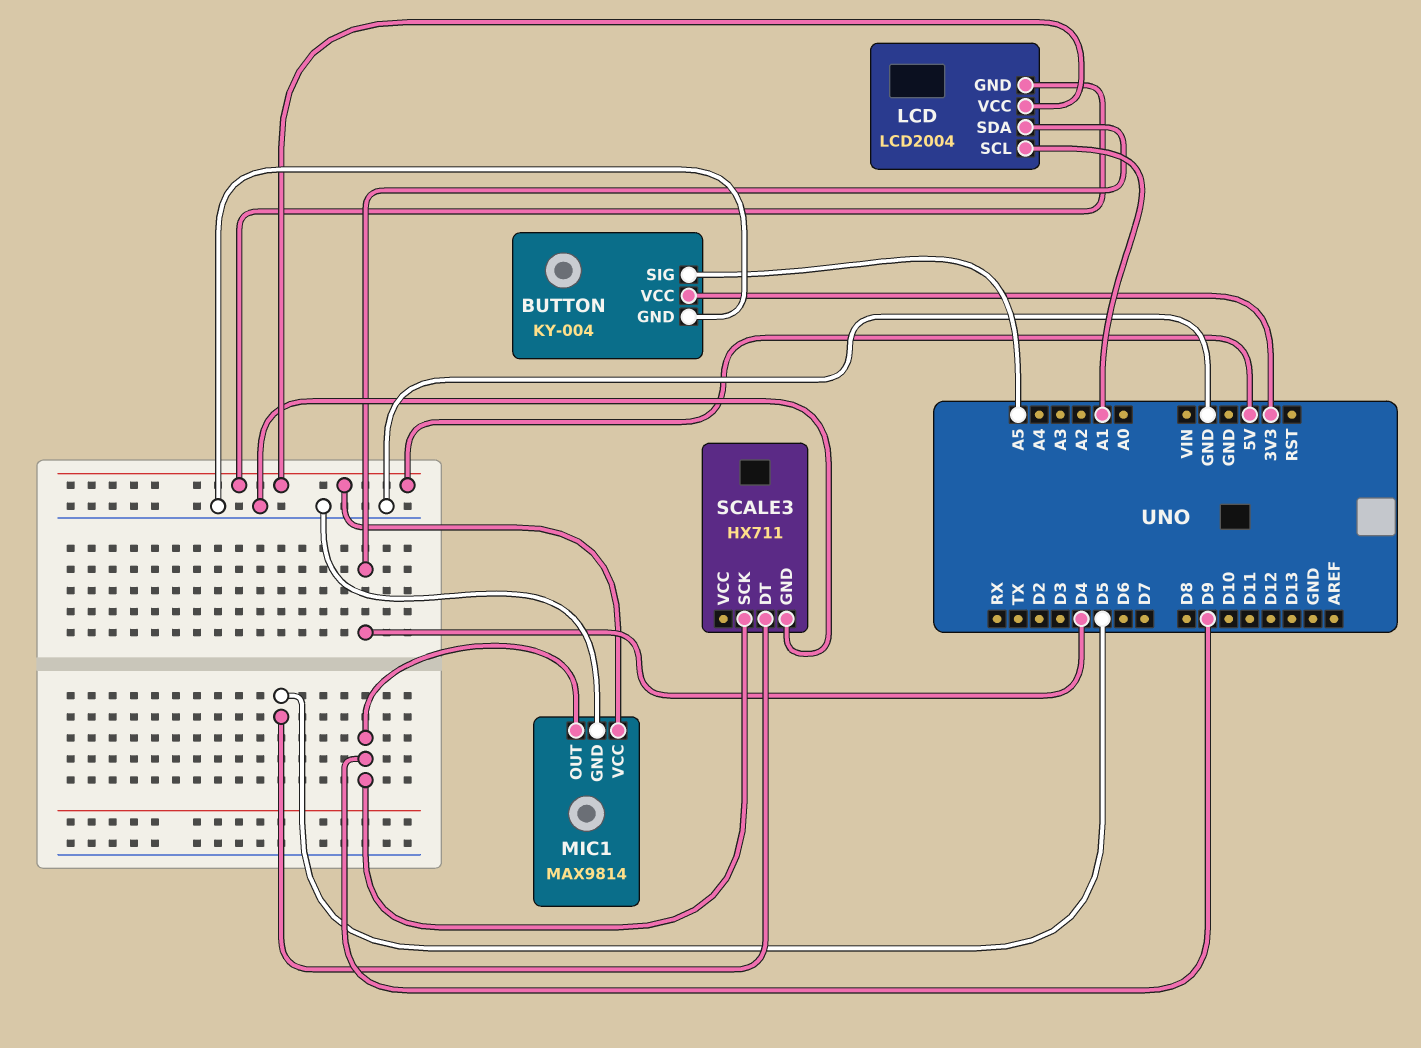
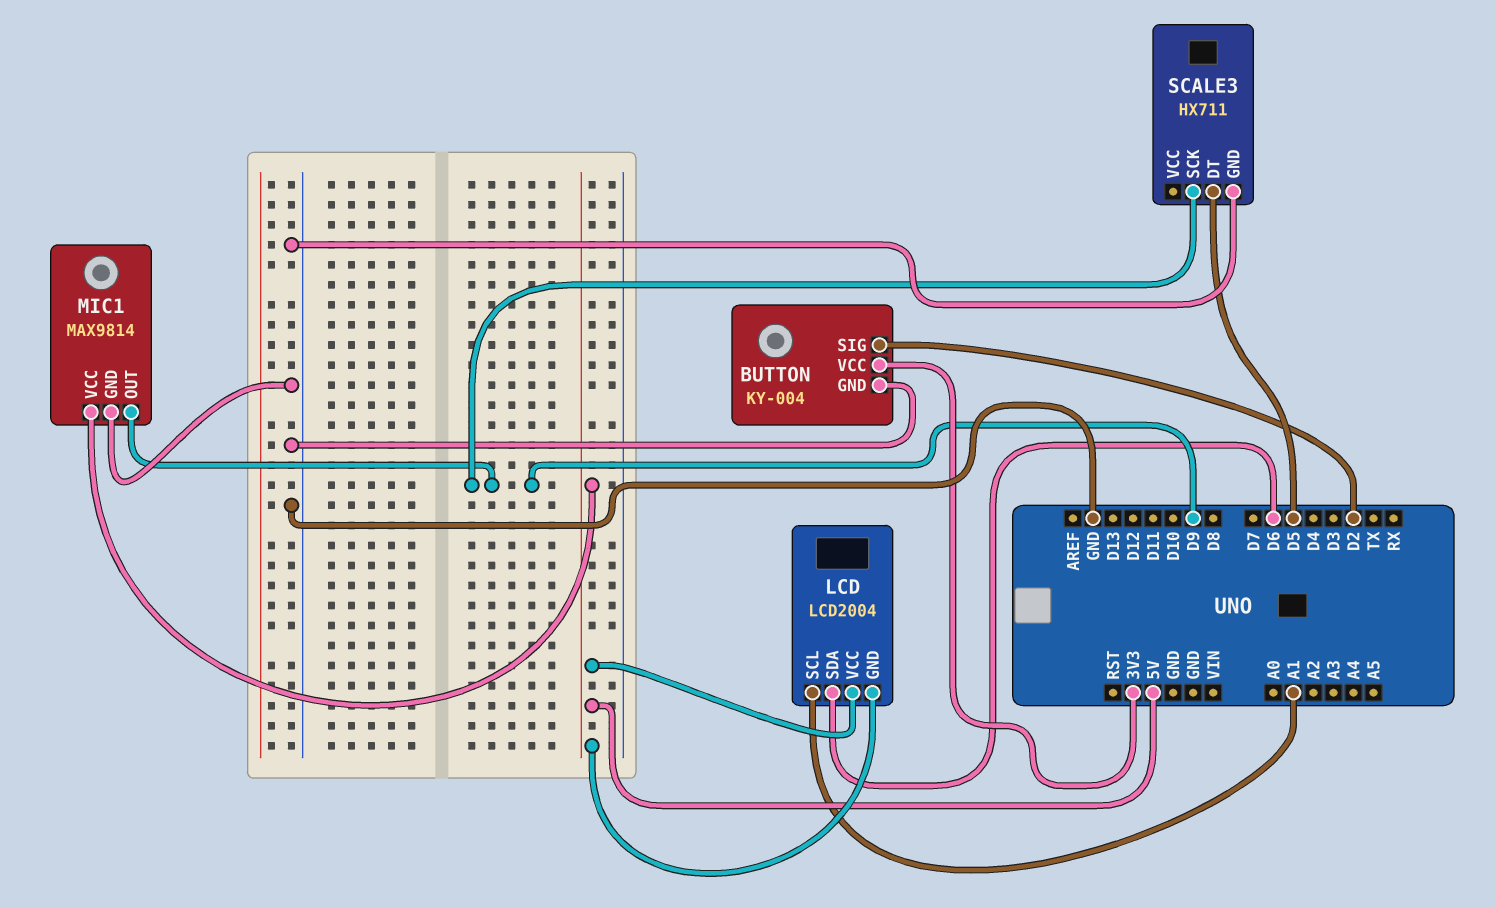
BUTTON pin SIG: A5 -> D2
LCD pin SDA: D4 -> D6

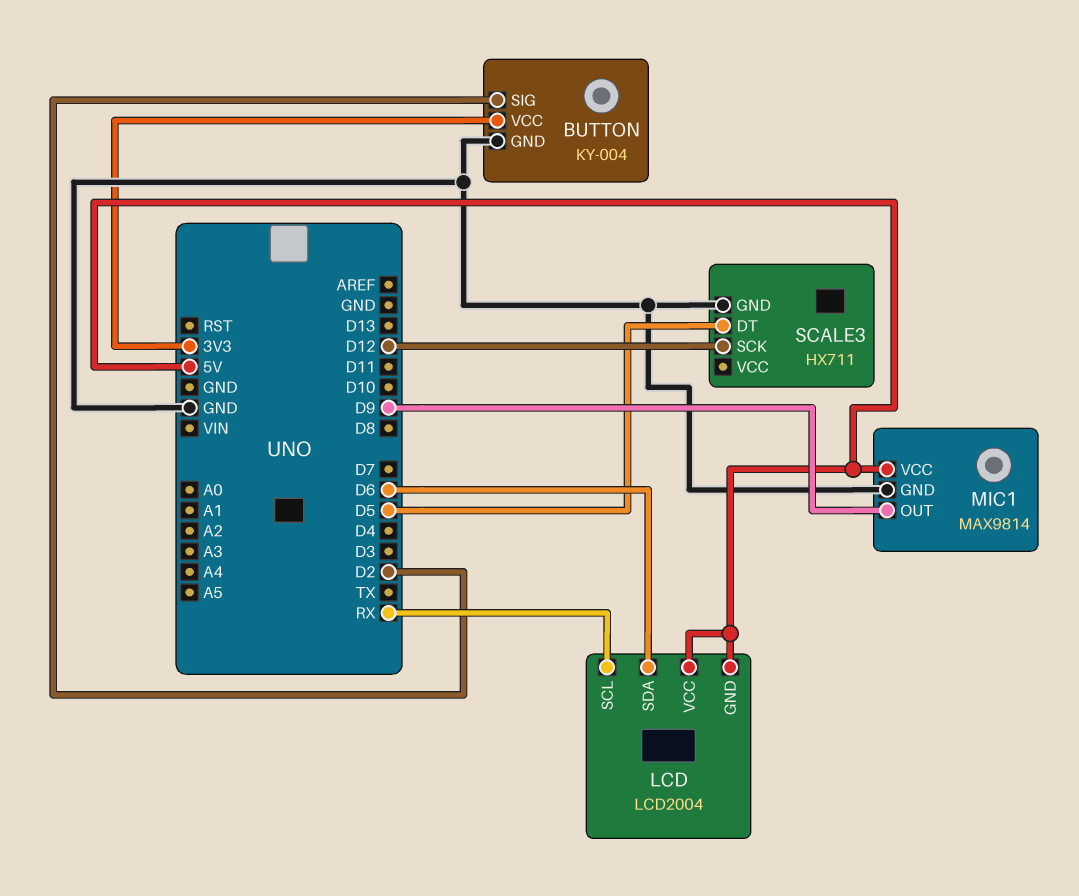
LCD pin SCL: A1 -> RX
SCALE3 pin SCK: D9 -> D12

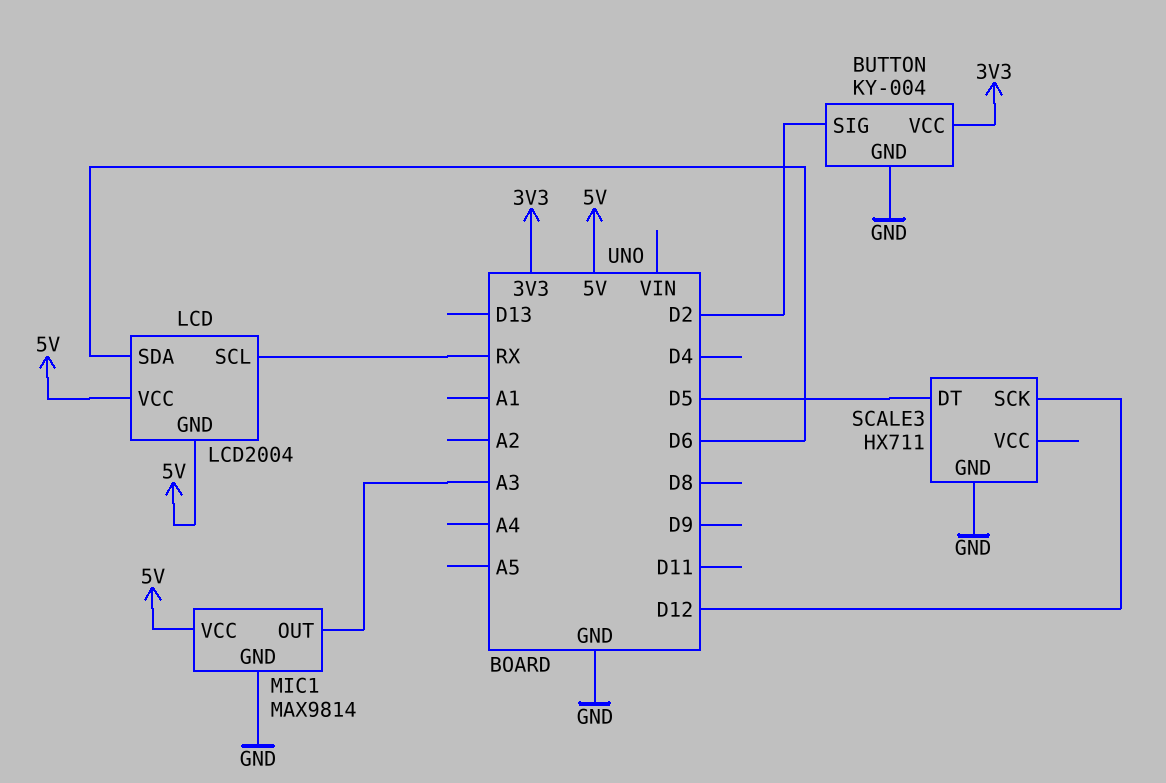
MIC1 pin OUT: D9 -> A3

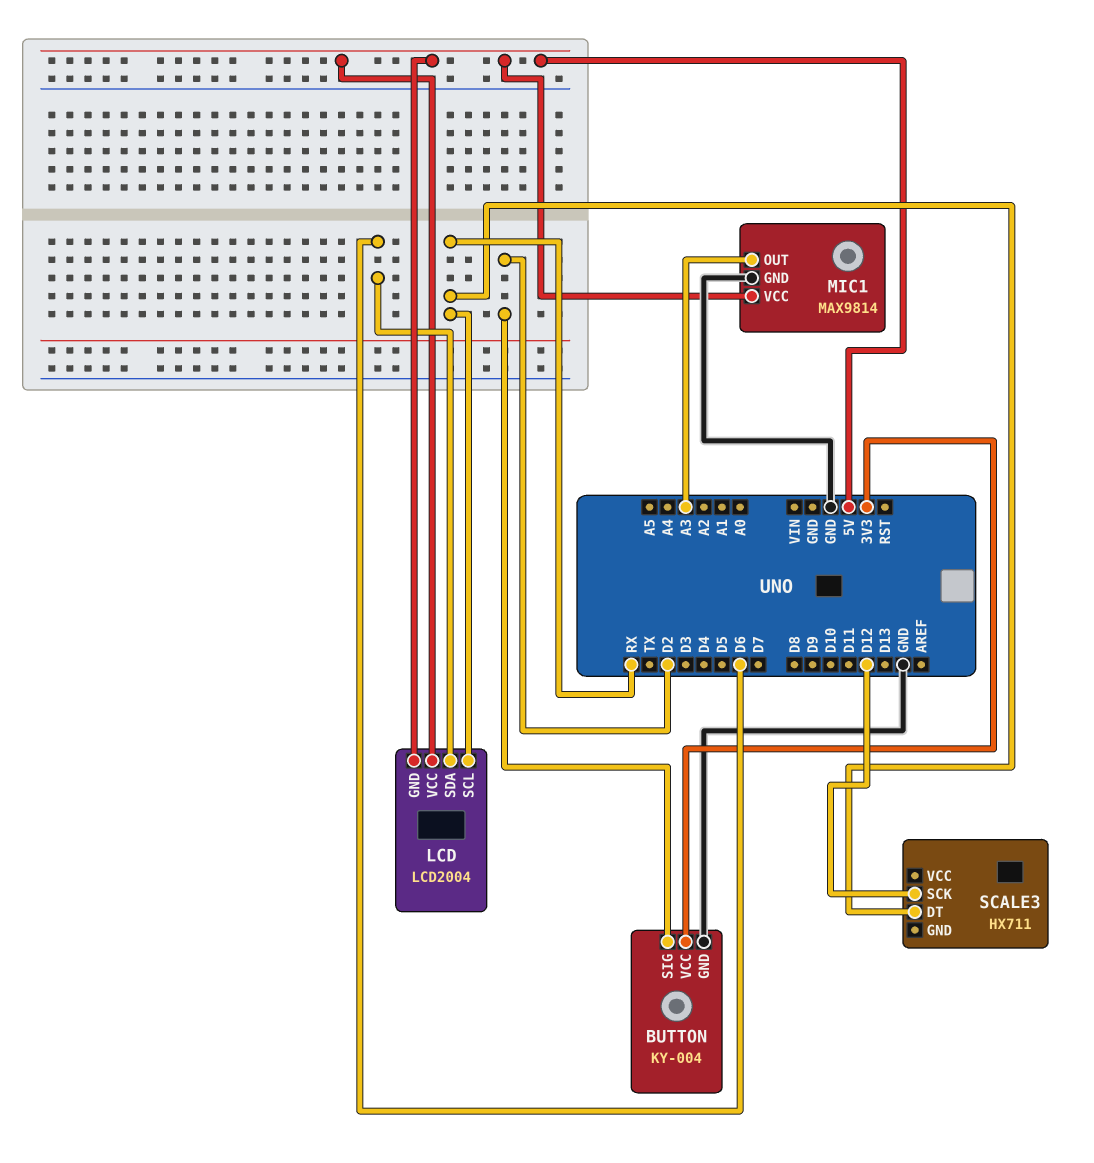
SCALE3 pin DT: D5 -> RX
SCALE3 pin GND: GND -> none

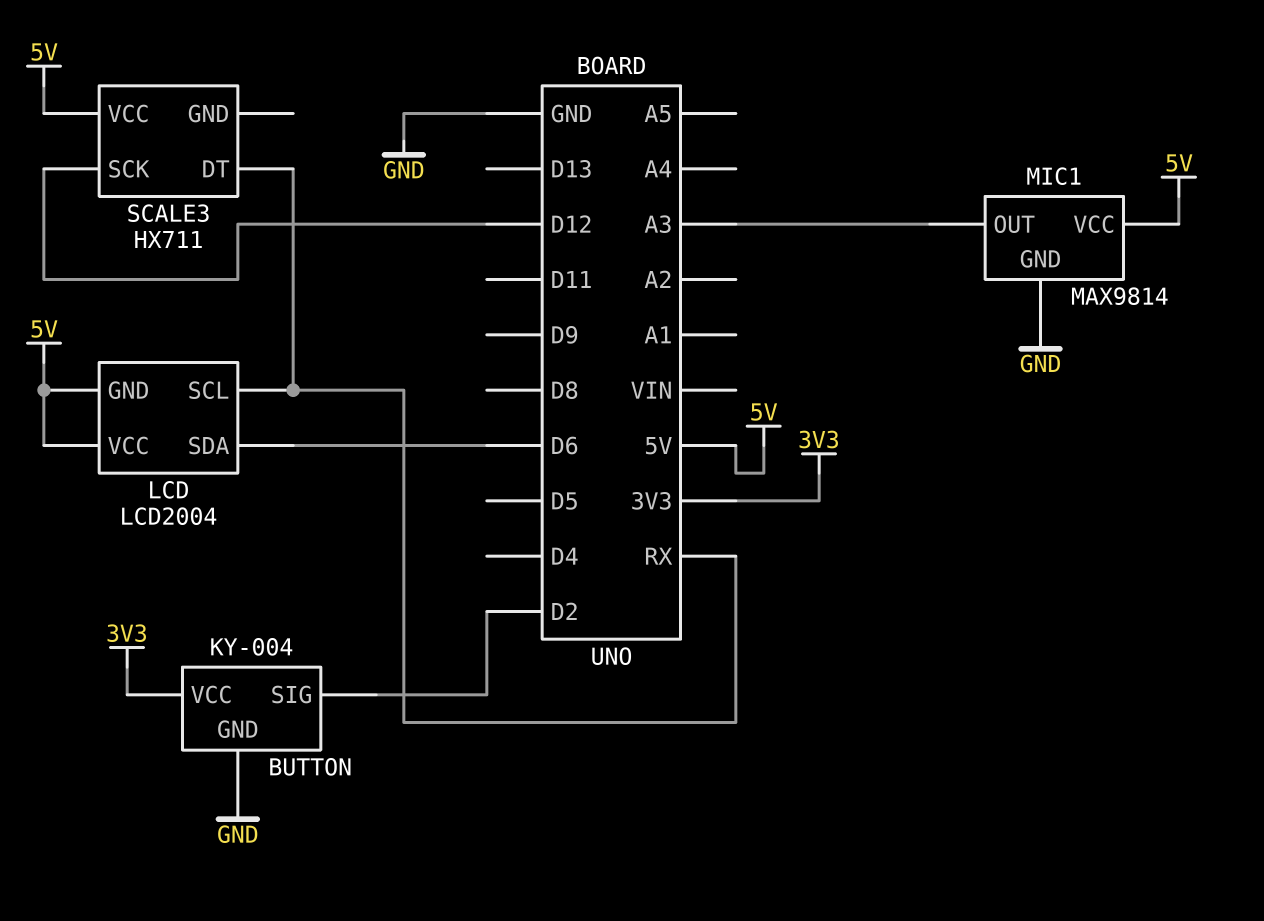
SCALE3 pin VCC: none -> 5V

